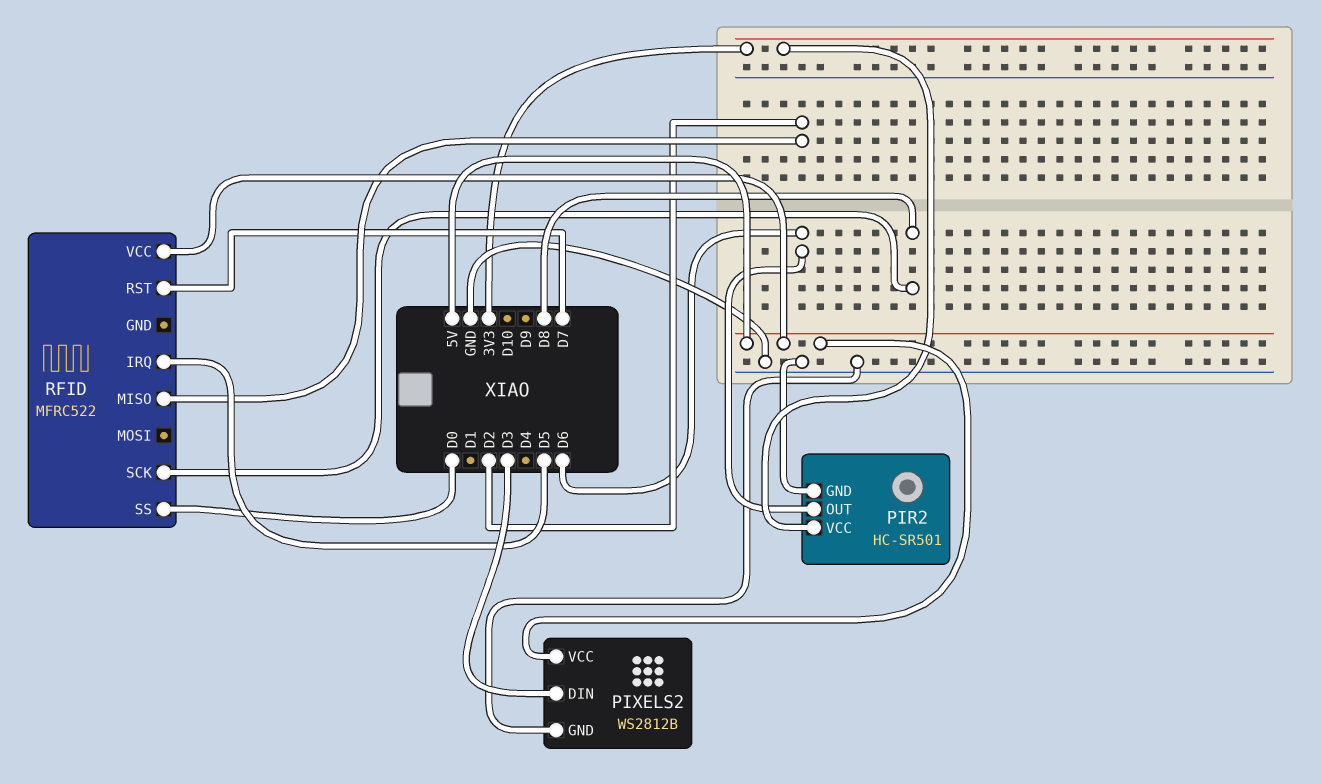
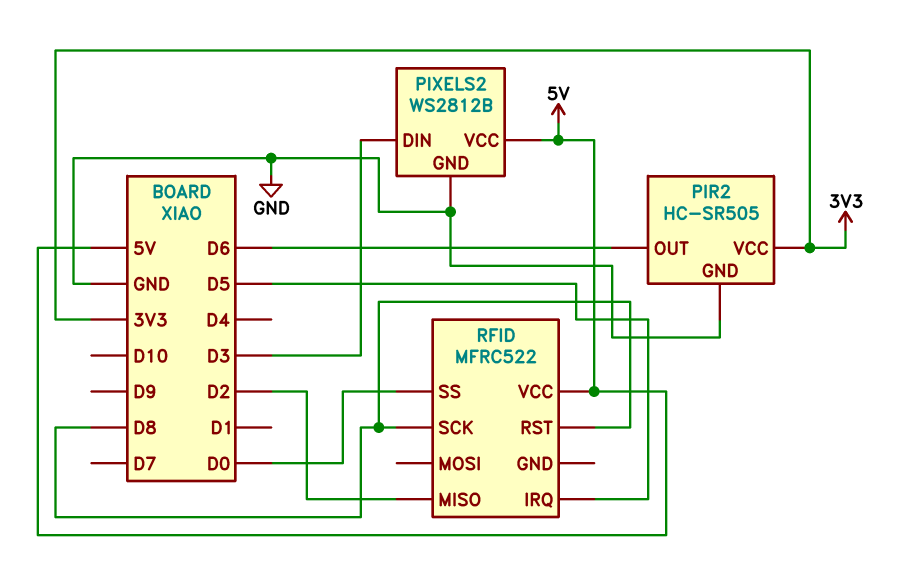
PIR2: HC-SR501 -> HC-SR505
RFID pin RST: D7 -> D8

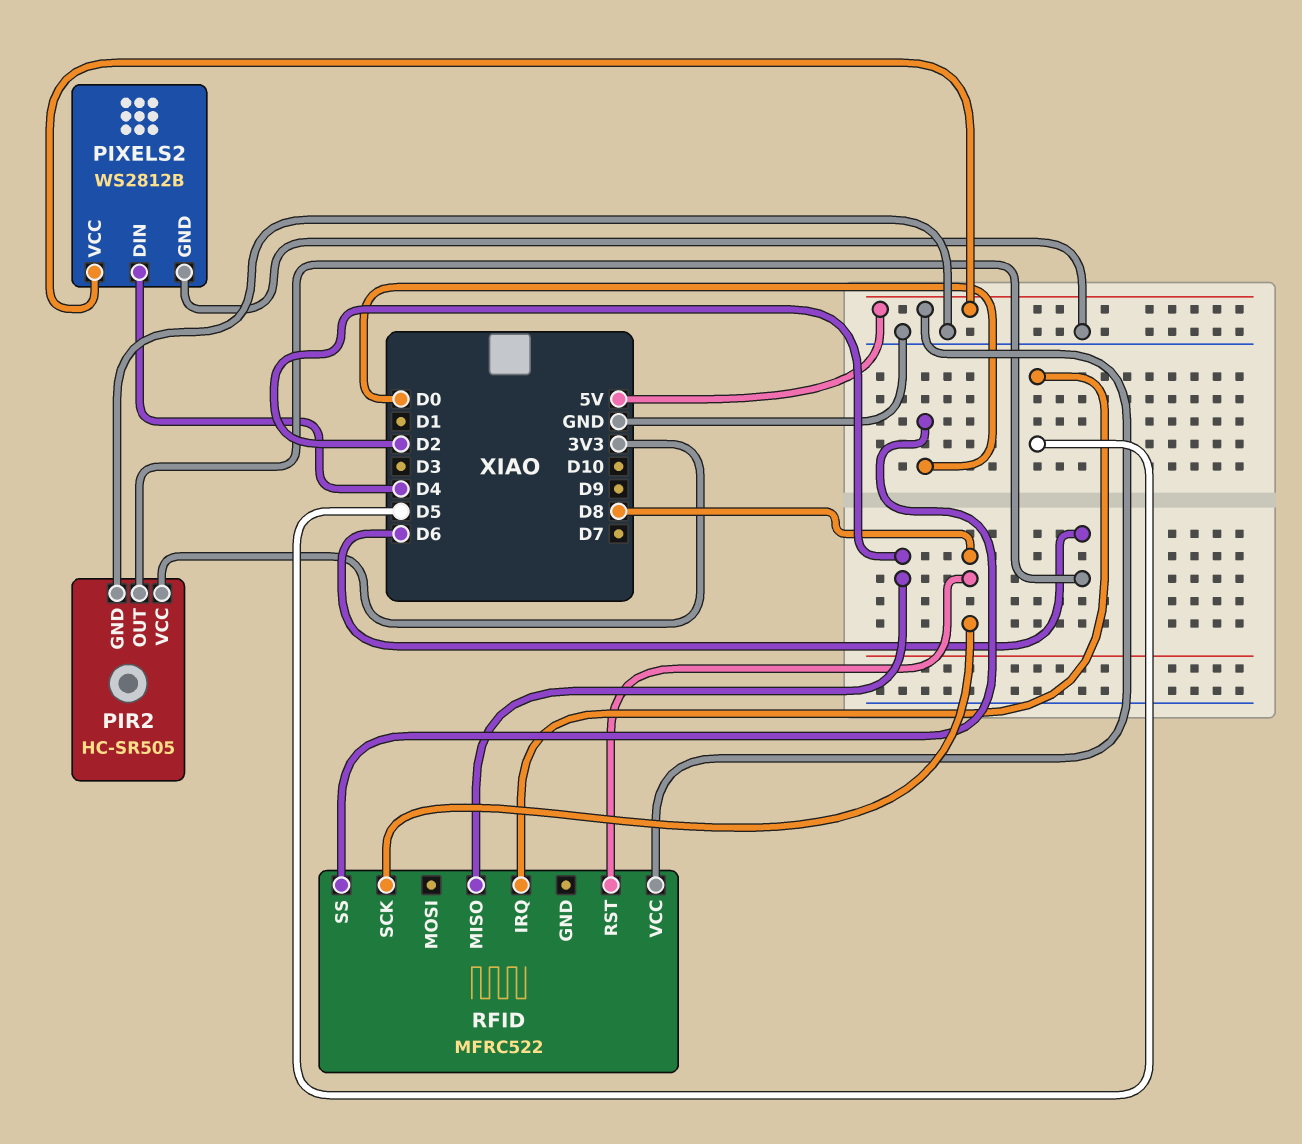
PIXELS2 pin DIN: D3 -> D4

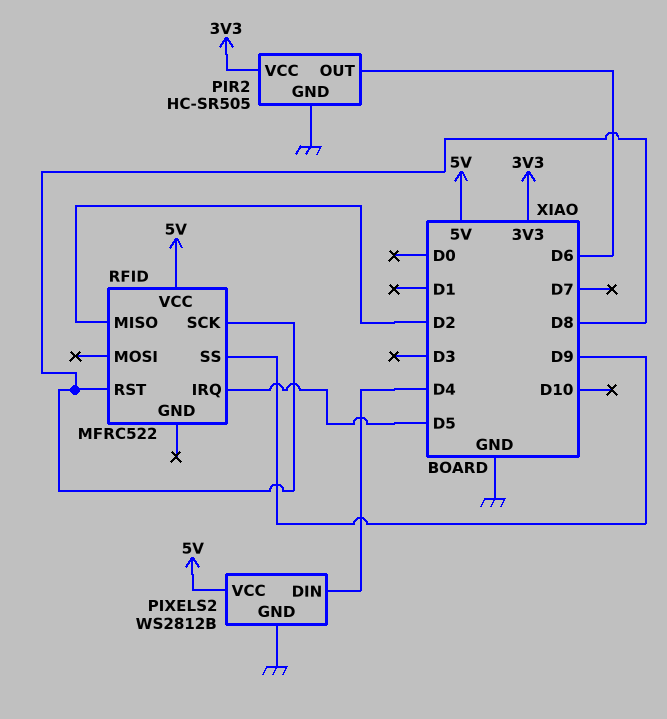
RFID pin SS: D0 -> D9

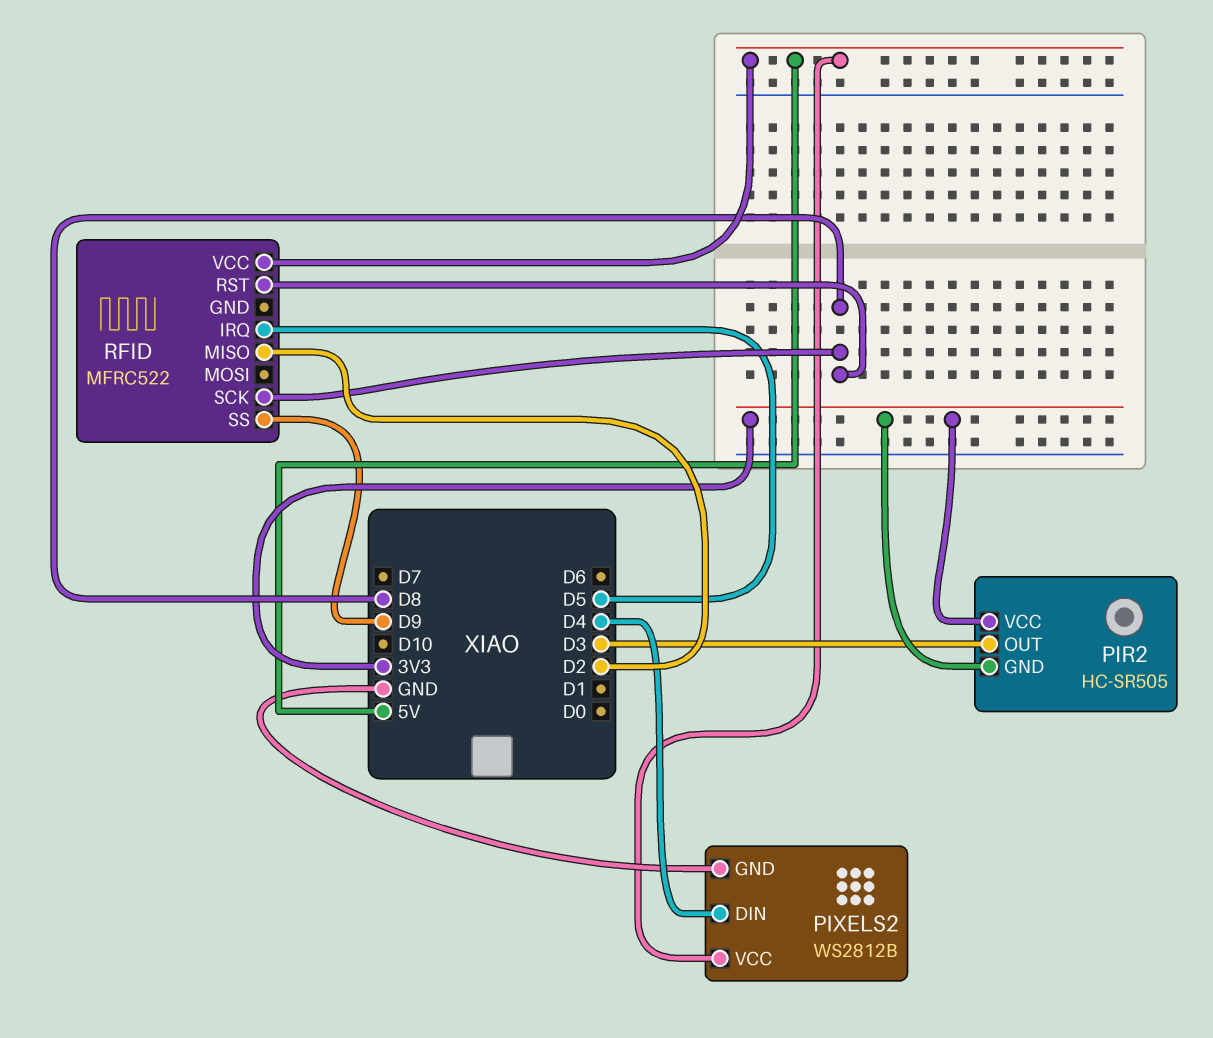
PIR2 pin GND: GND -> 3V3
PIR2 pin OUT: D6 -> D3

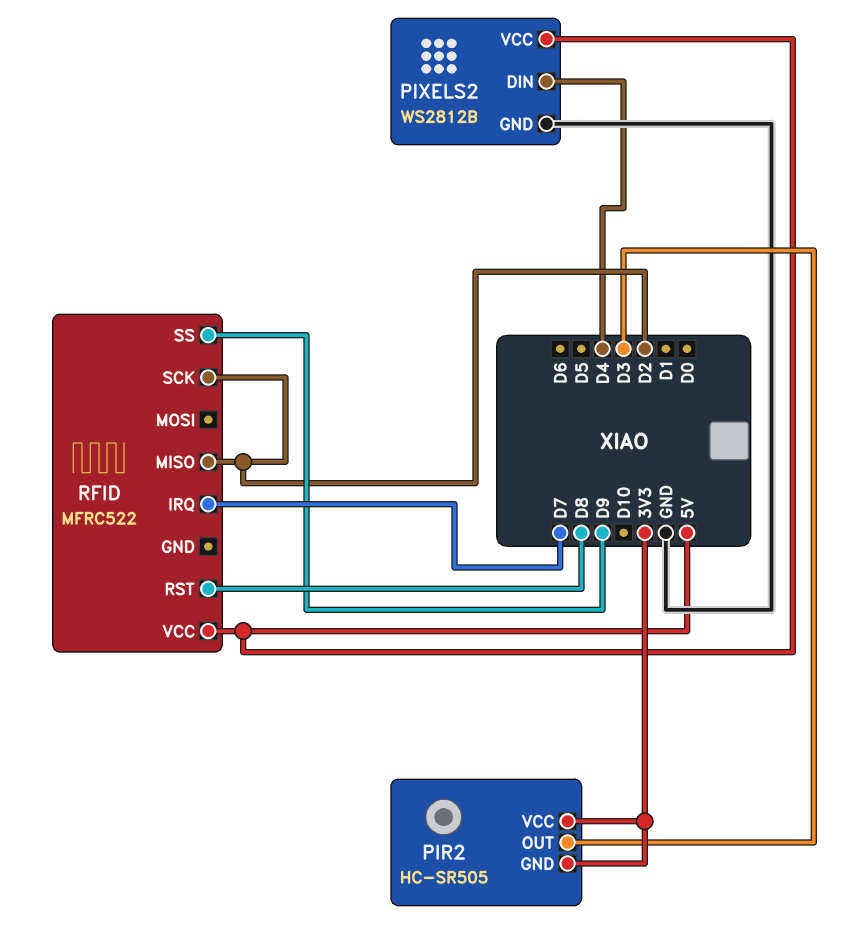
RFID pin IRQ: D5 -> D7
RFID pin SCK: D8 -> D2

